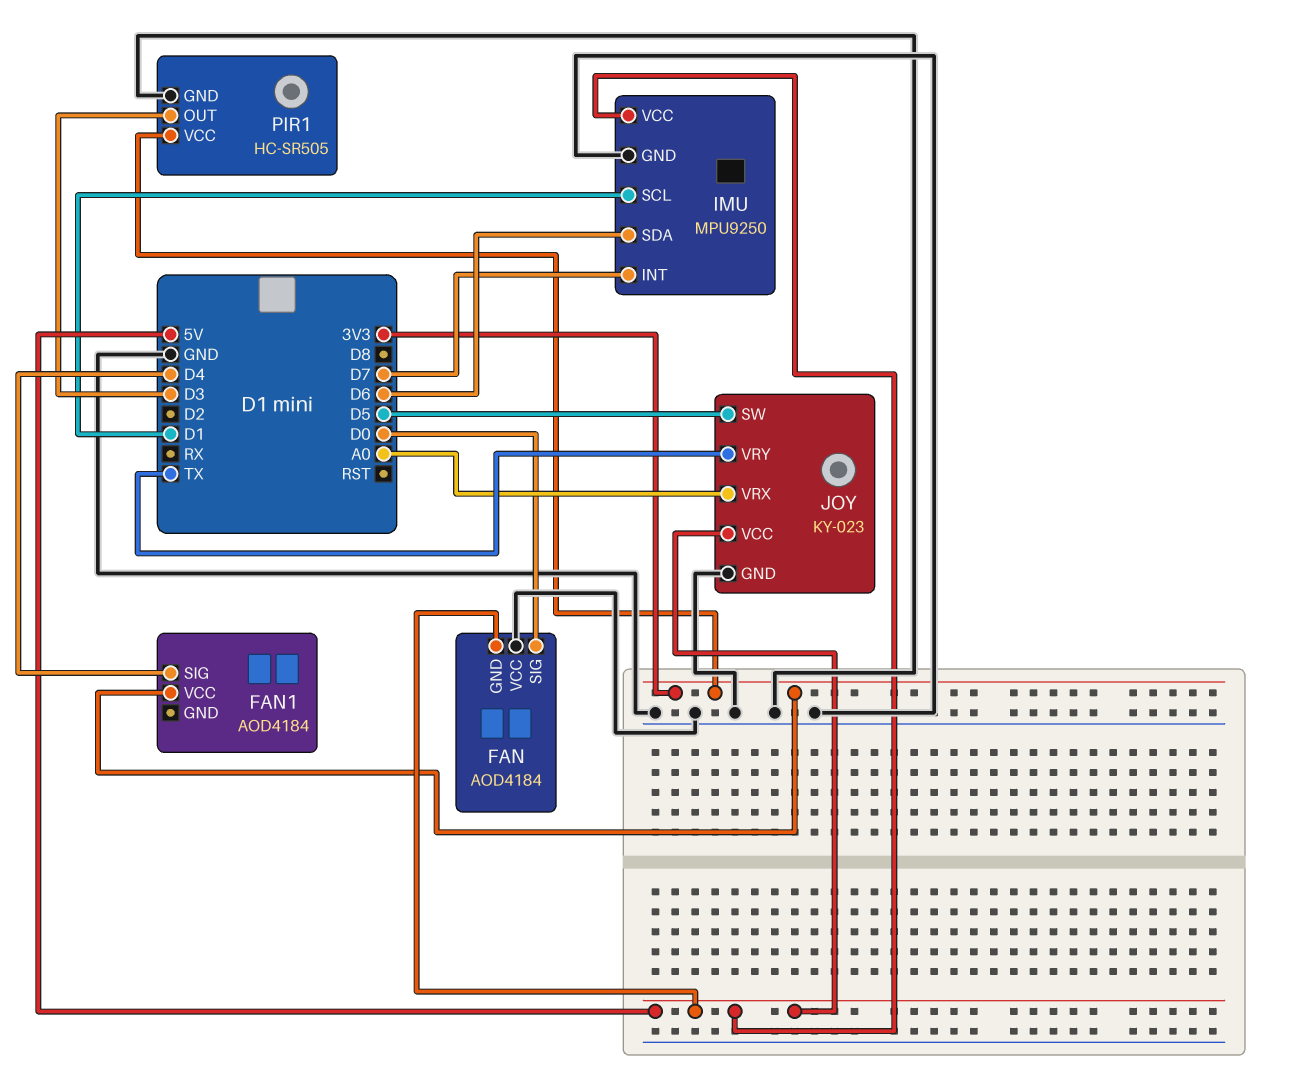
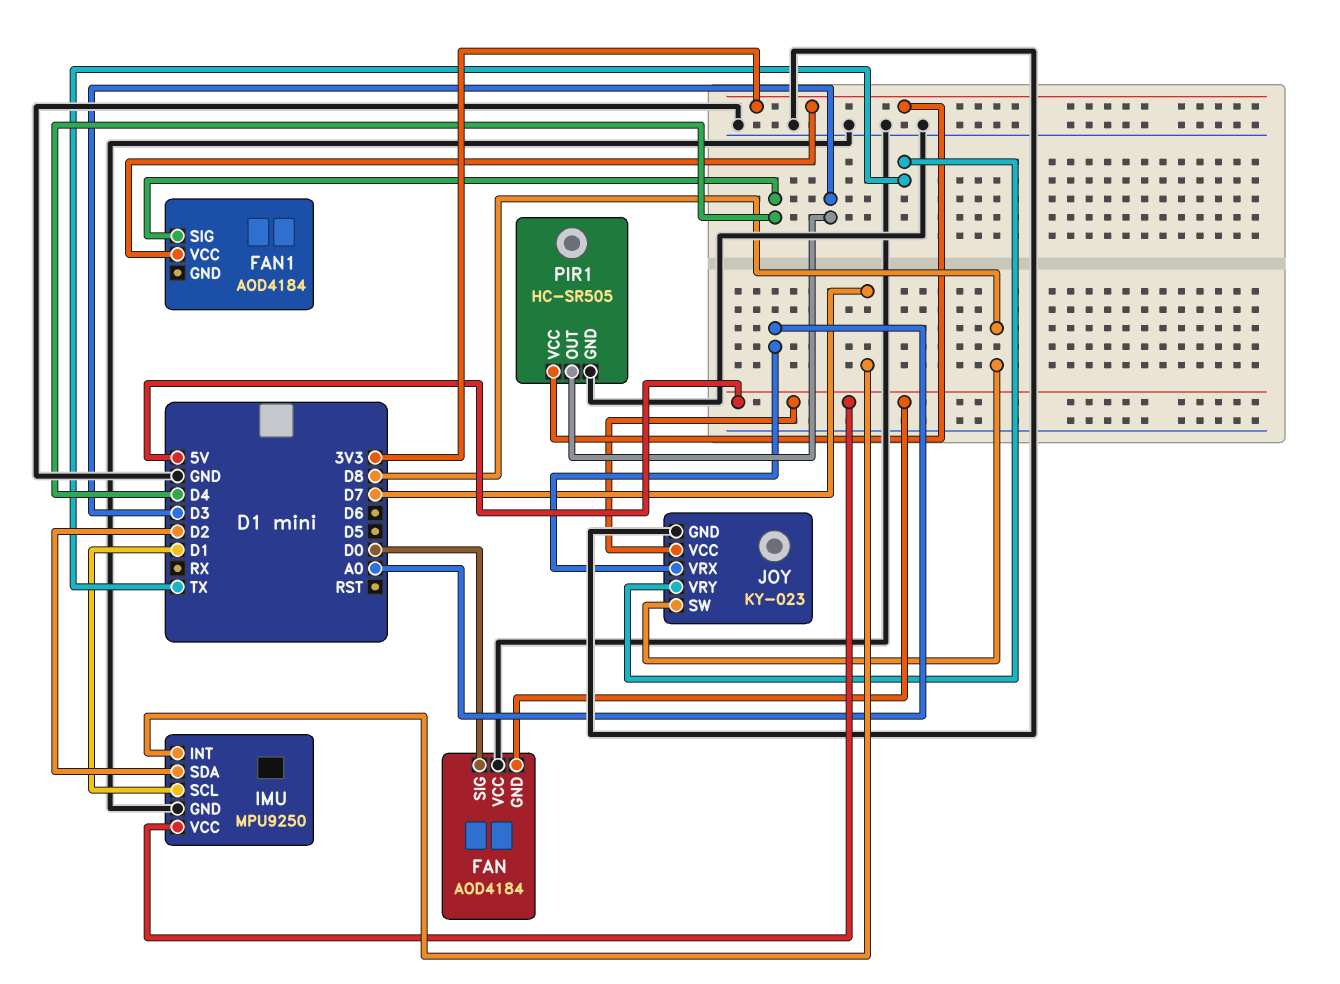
IMU pin SDA: D6 -> D2
JOY pin SW: D5 -> D8

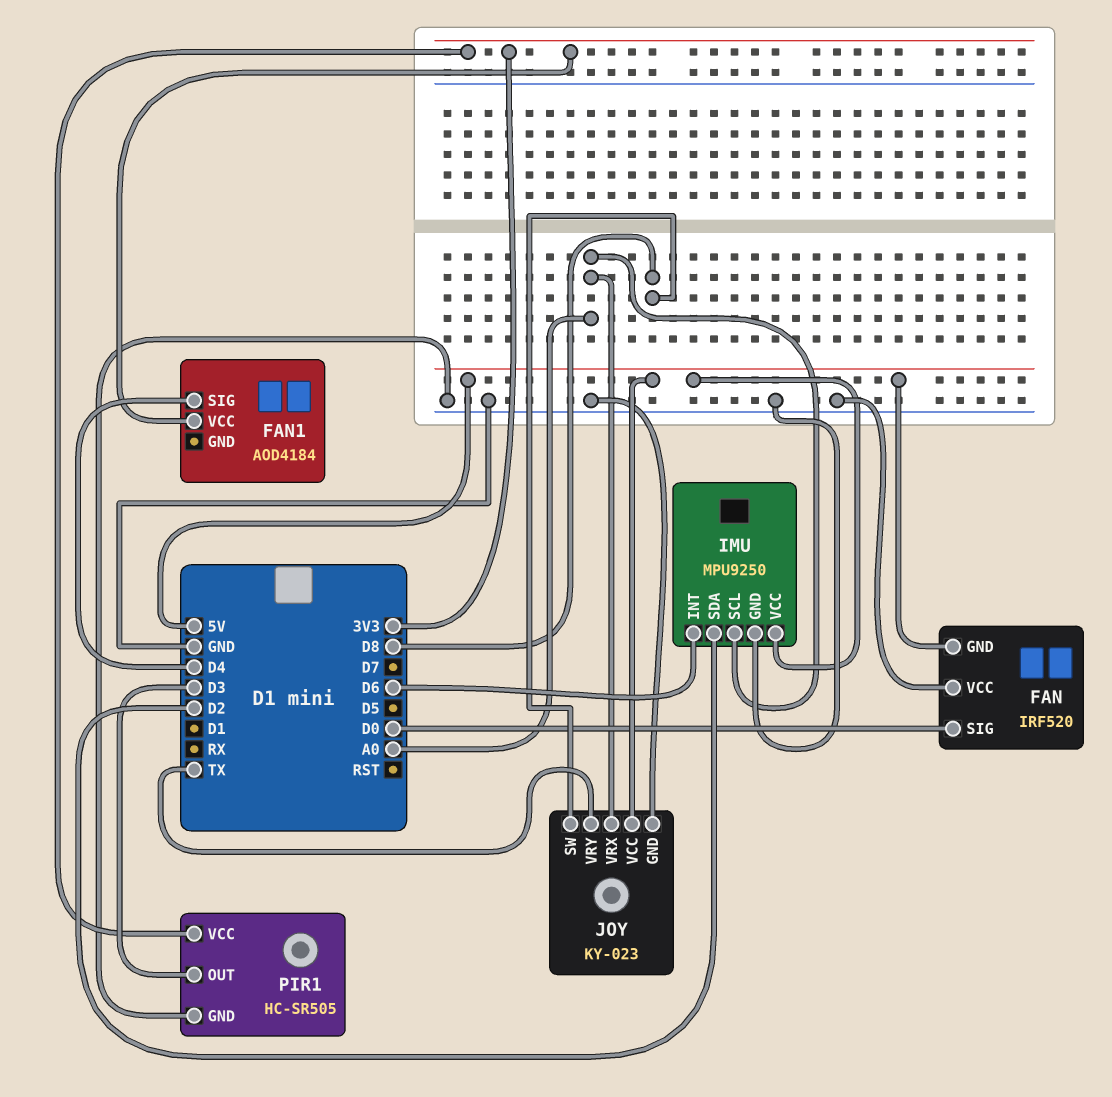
FAN: AOD4184 -> IRF520
IMU pin INT: D7 -> D6
IMU pin SCL: D1 -> A0

